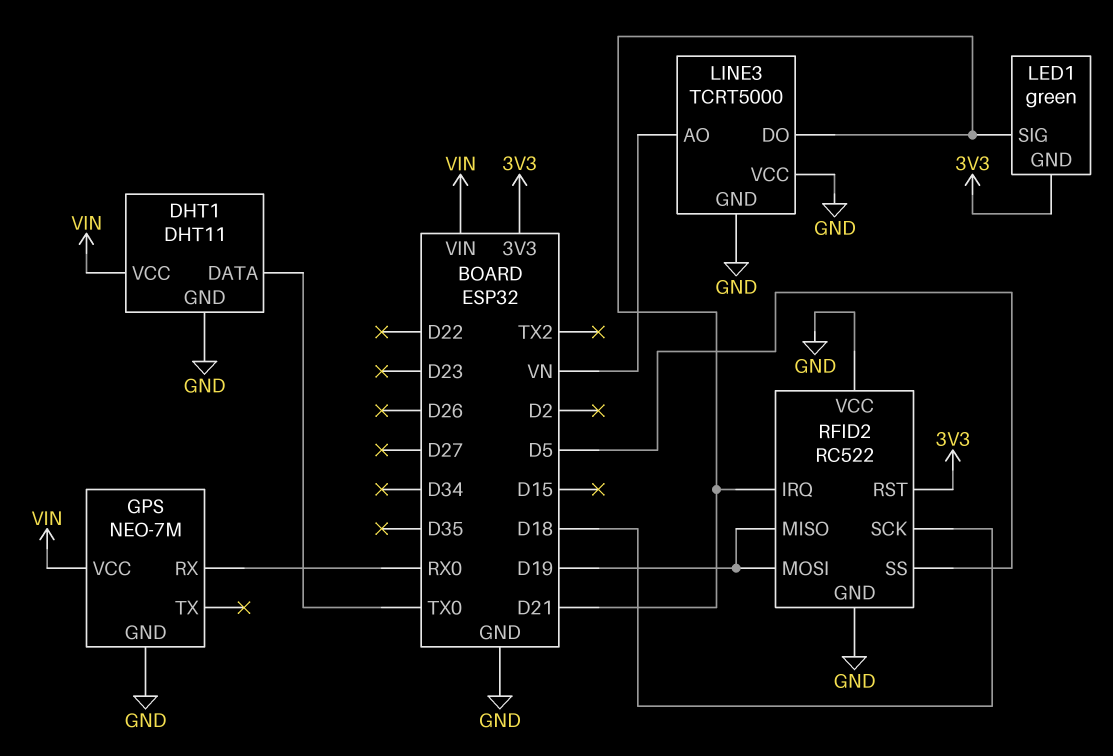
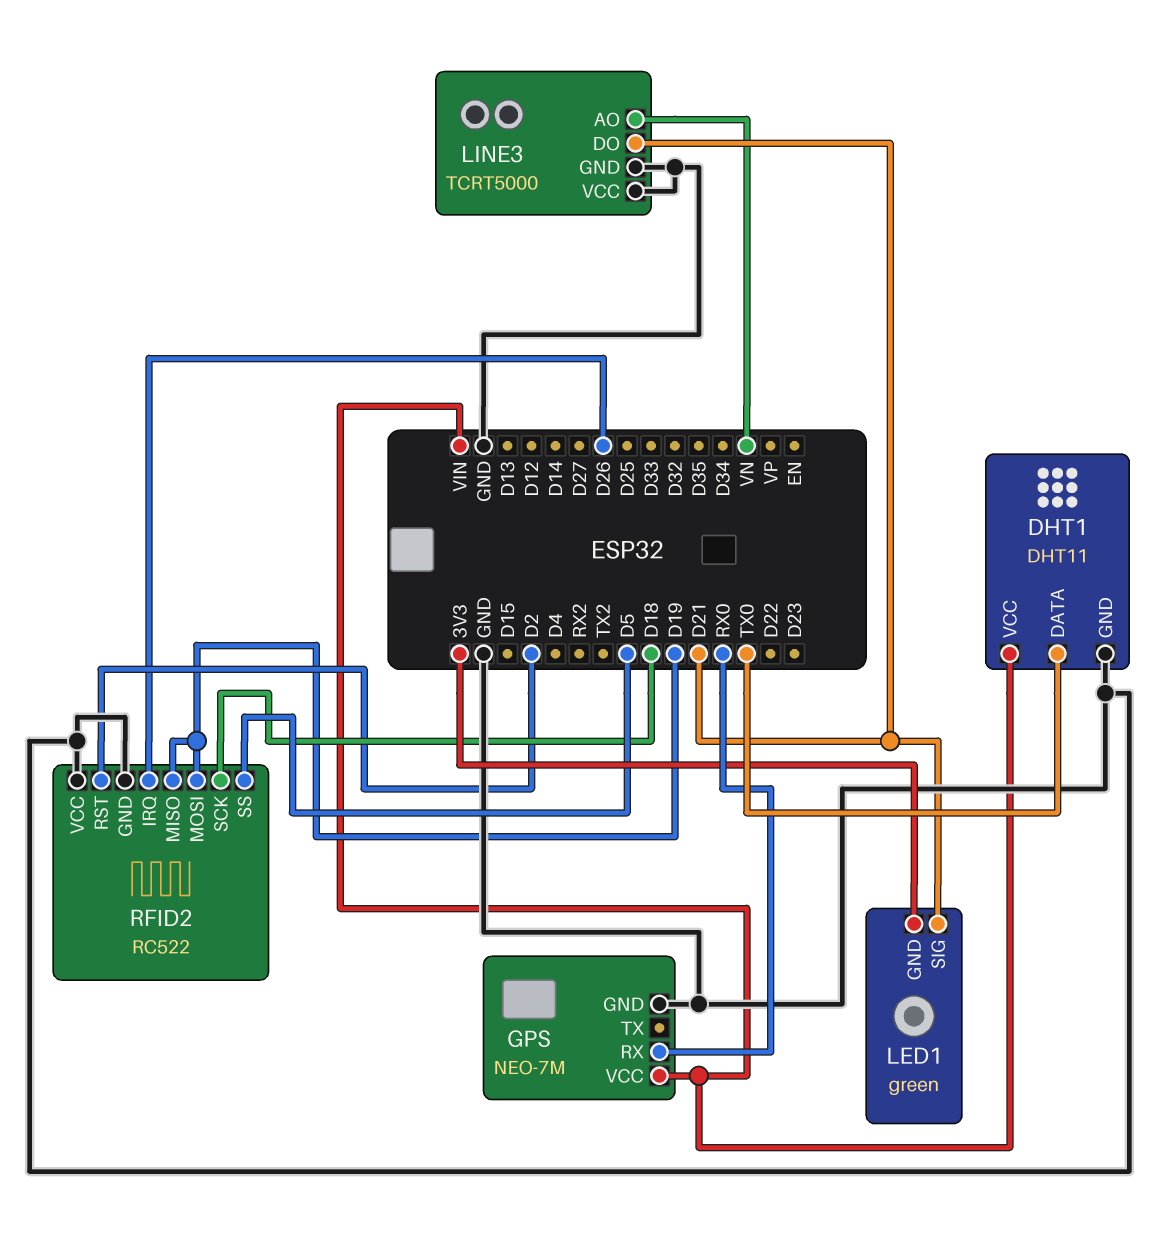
RFID2 pin IRQ: D21 -> D26
RFID2 pin RST: 3V3 -> D2

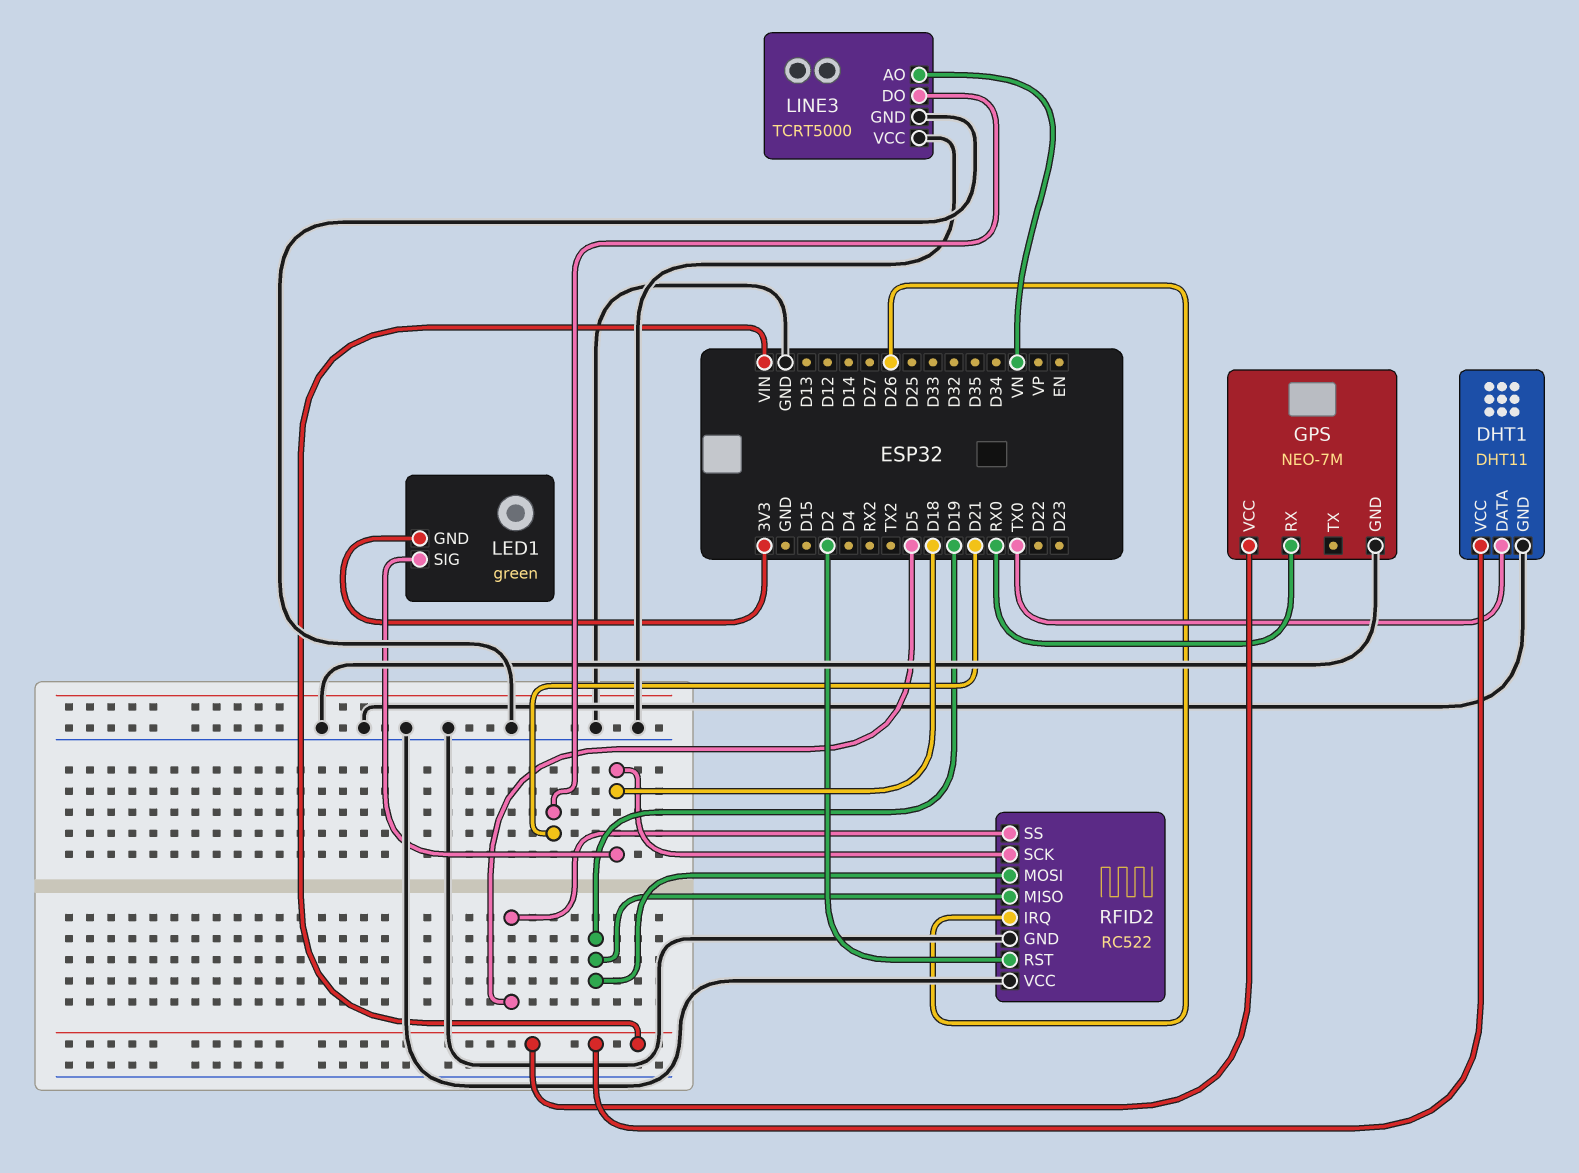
LED1 pin SIG: D21 -> D18

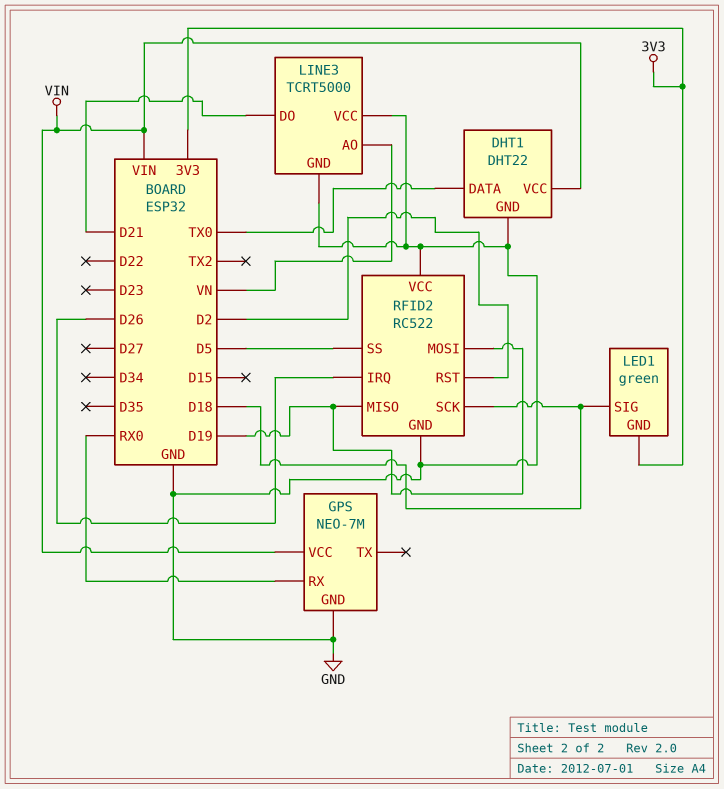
DHT1: DHT11 -> DHT22

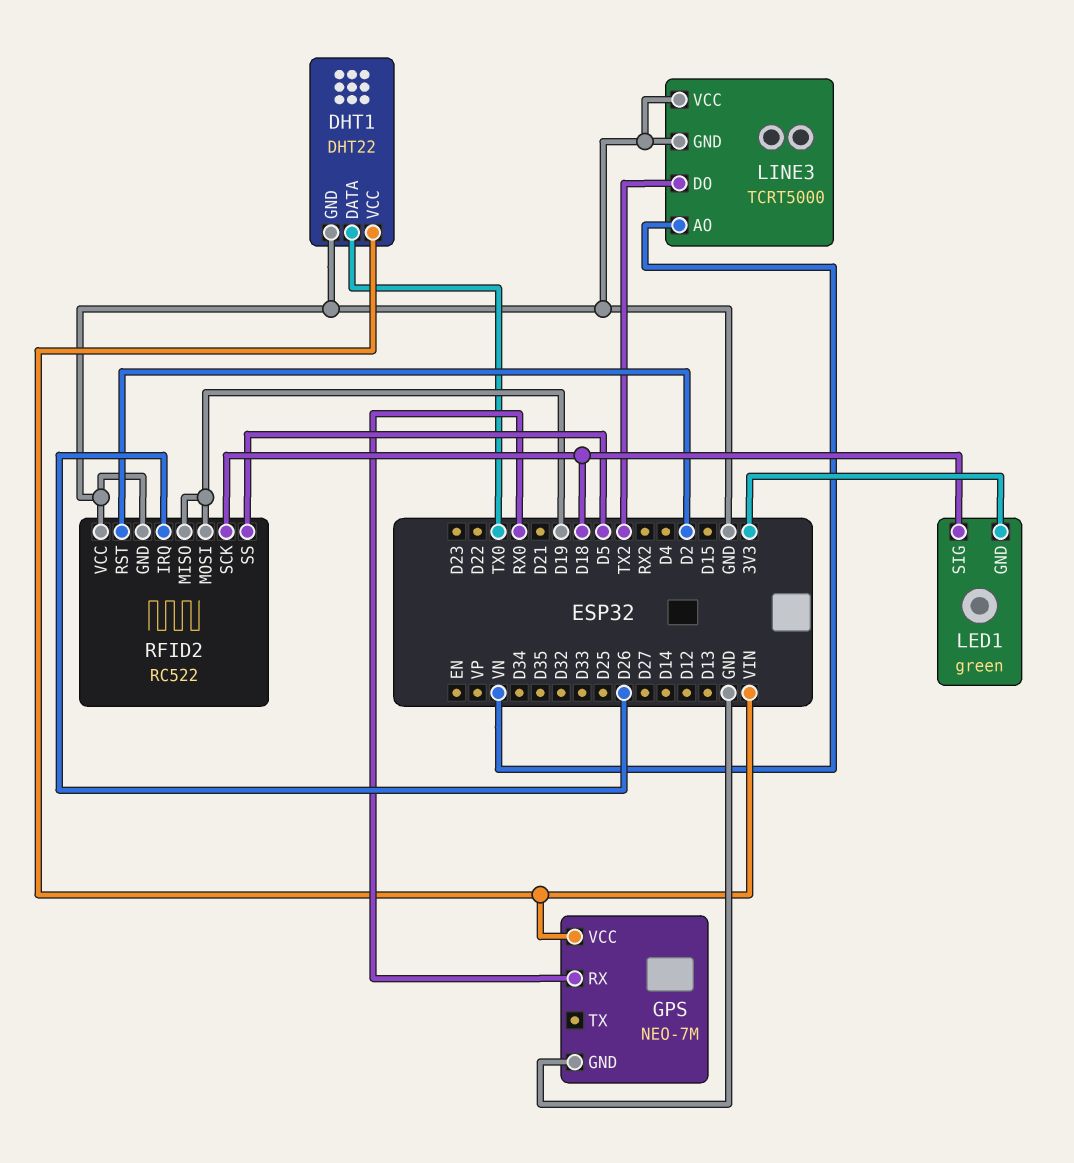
LINE3 pin DO: D21 -> TX2

